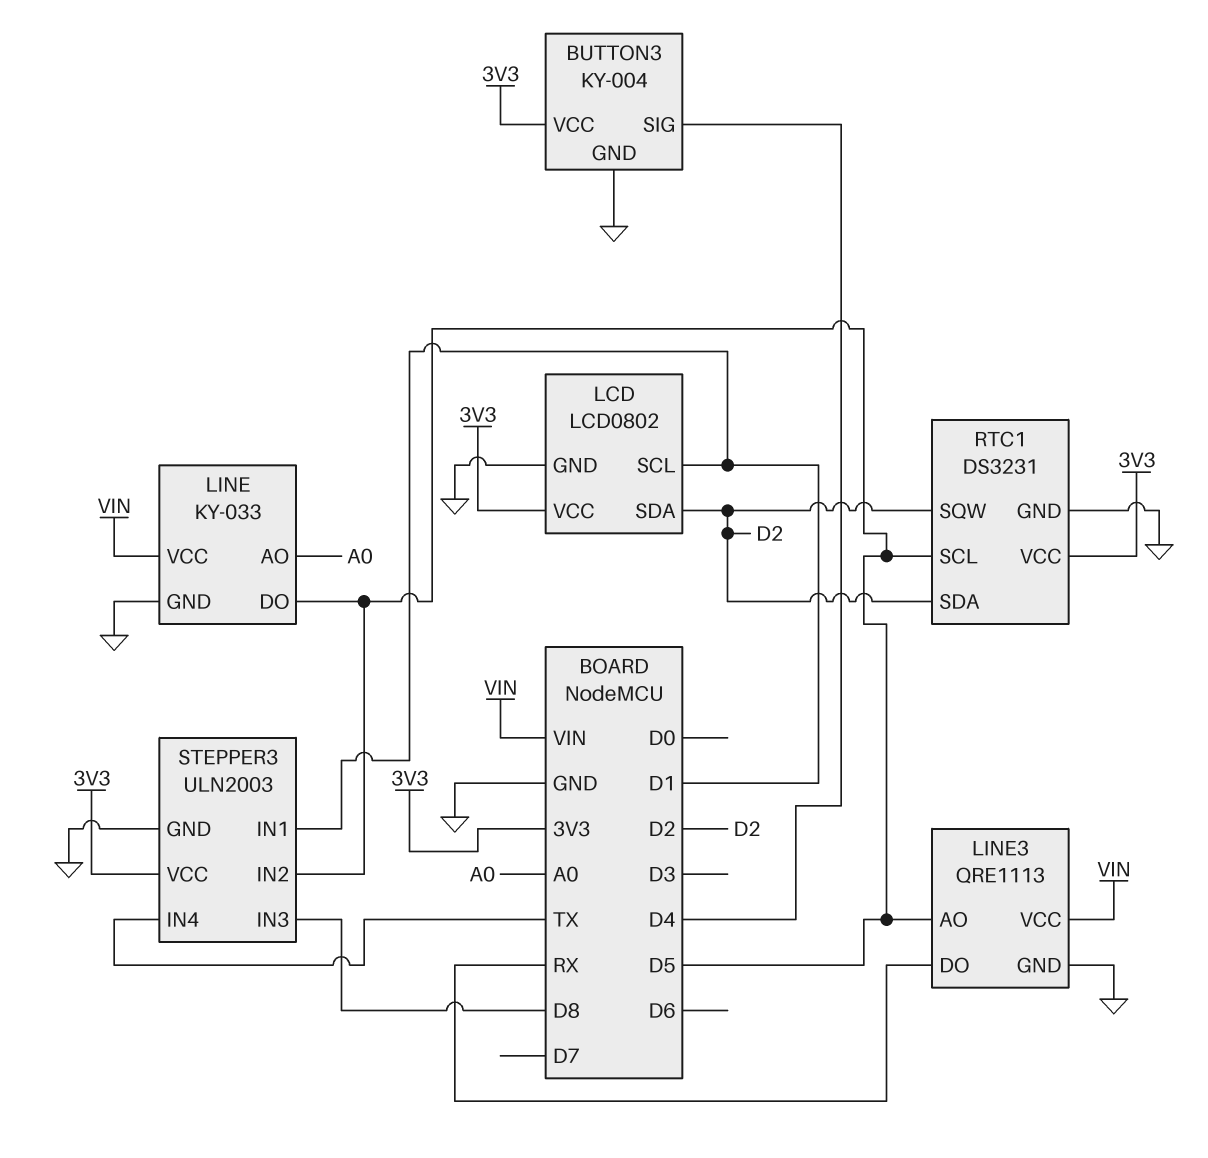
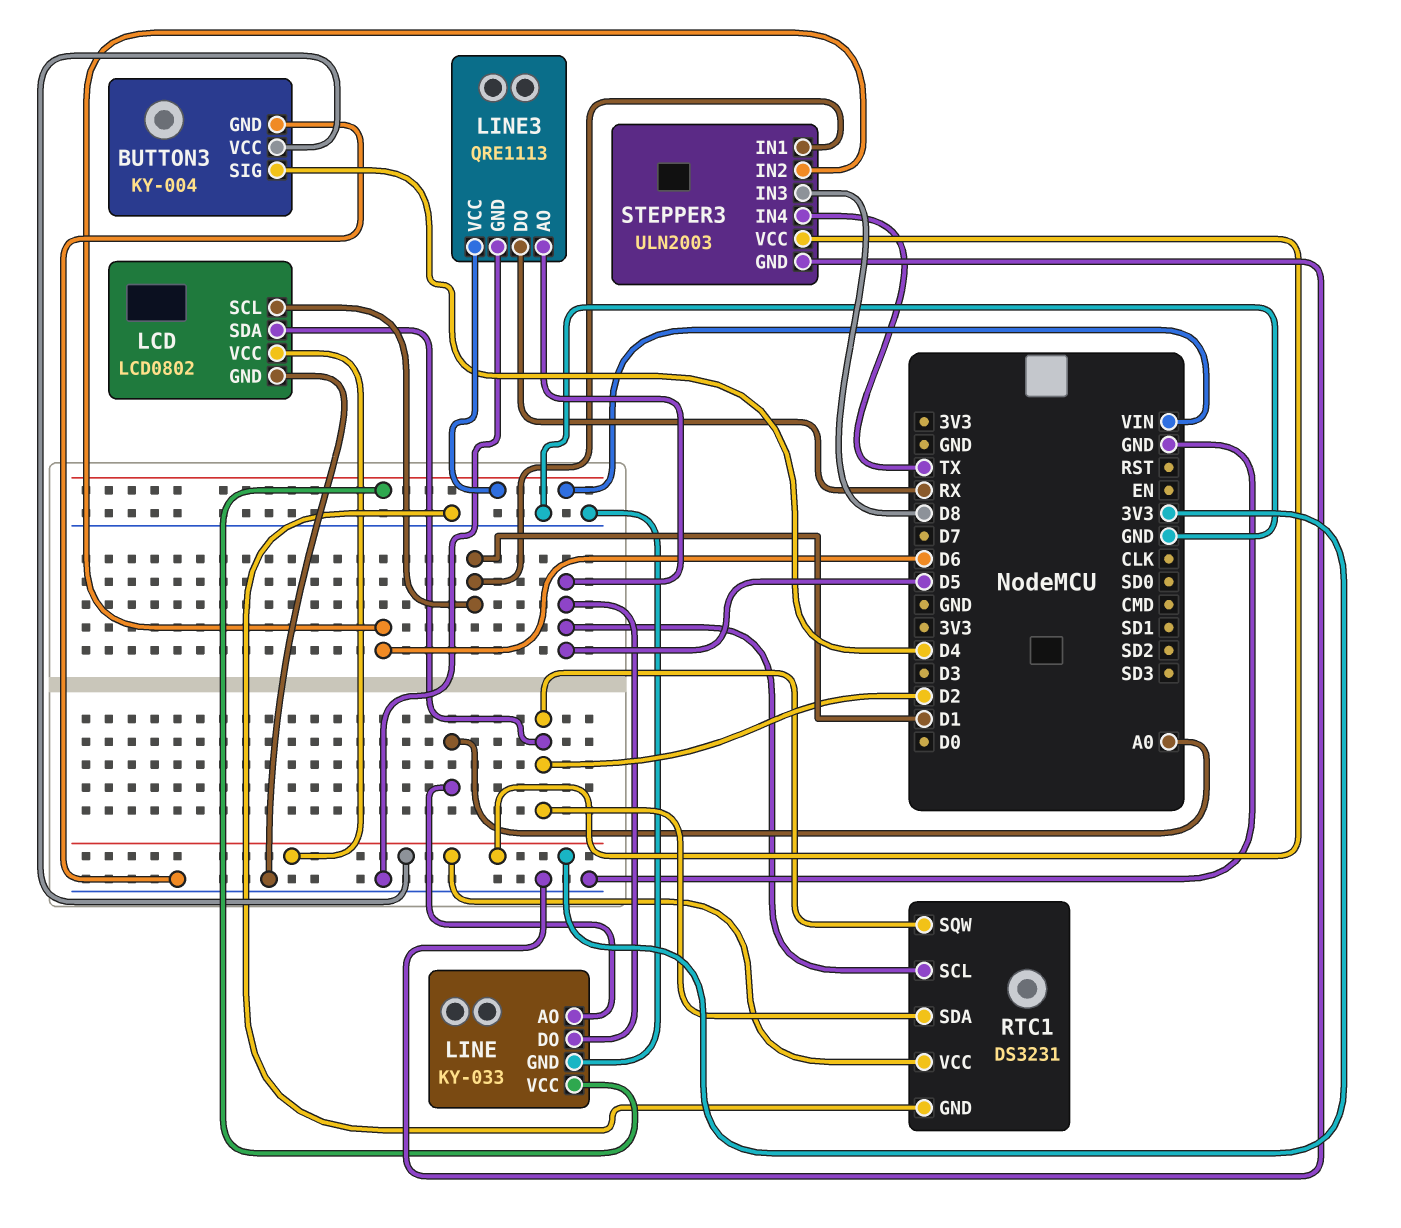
STEPPER3 pin IN2: D5 -> D6

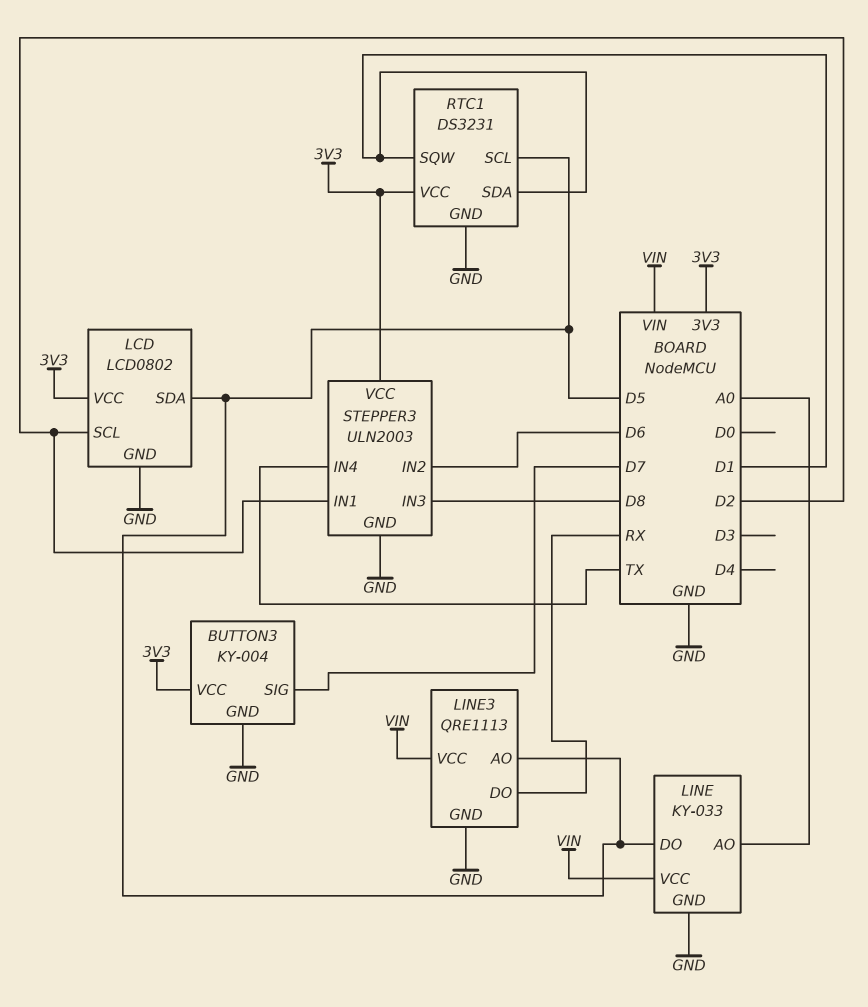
BUTTON3 pin SIG: D4 -> D7
LCD pin SCL: D1 -> D2
LCD pin SDA: D2 -> D5
RTC1 pin SDA: D2 -> D1
RTC1 pin SQW: D2 -> D1
STEPPER3 pin IN1: D1 -> D2

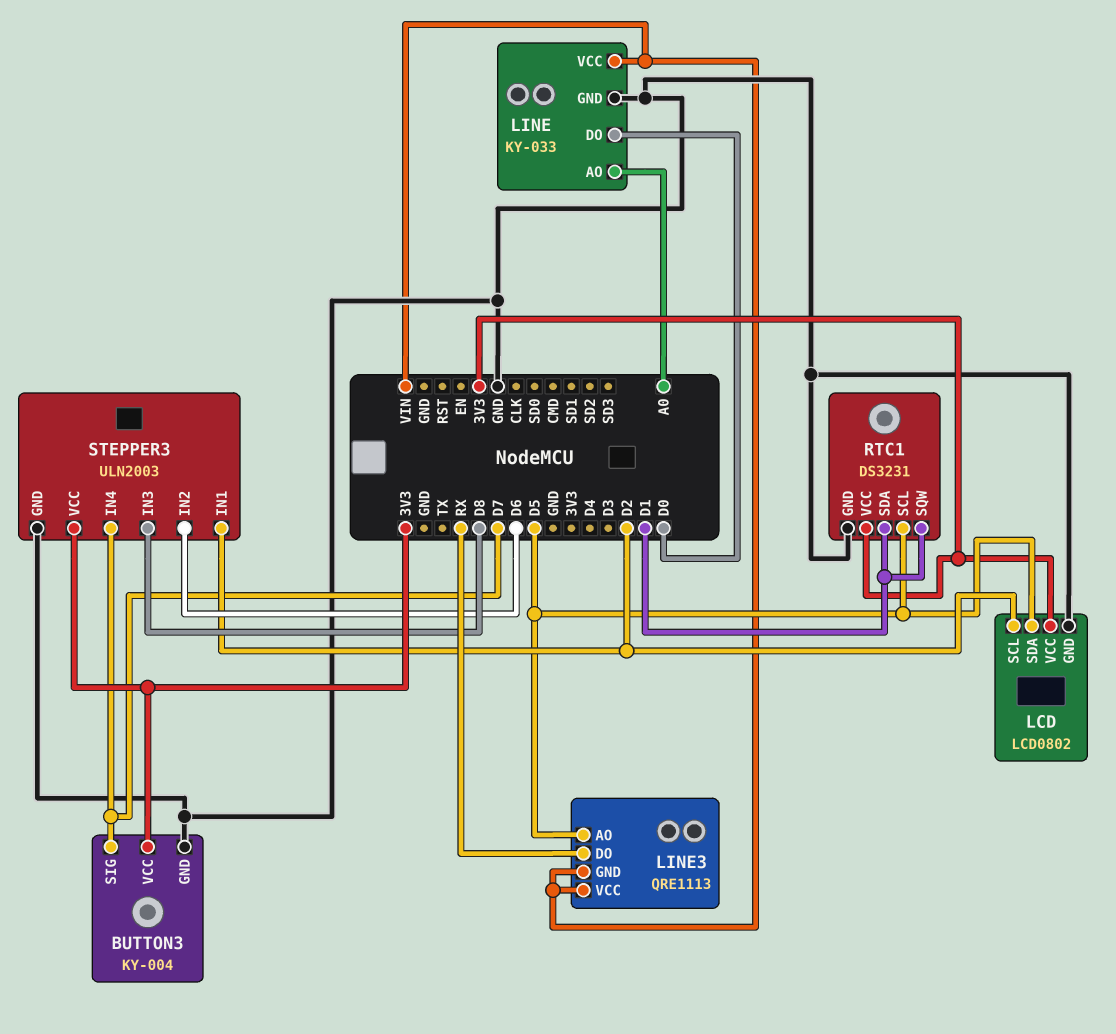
LINE pin DO: D5 -> D0
LINE3 pin GND: GND -> VIN
STEPPER3 pin IN4: TX -> D7

